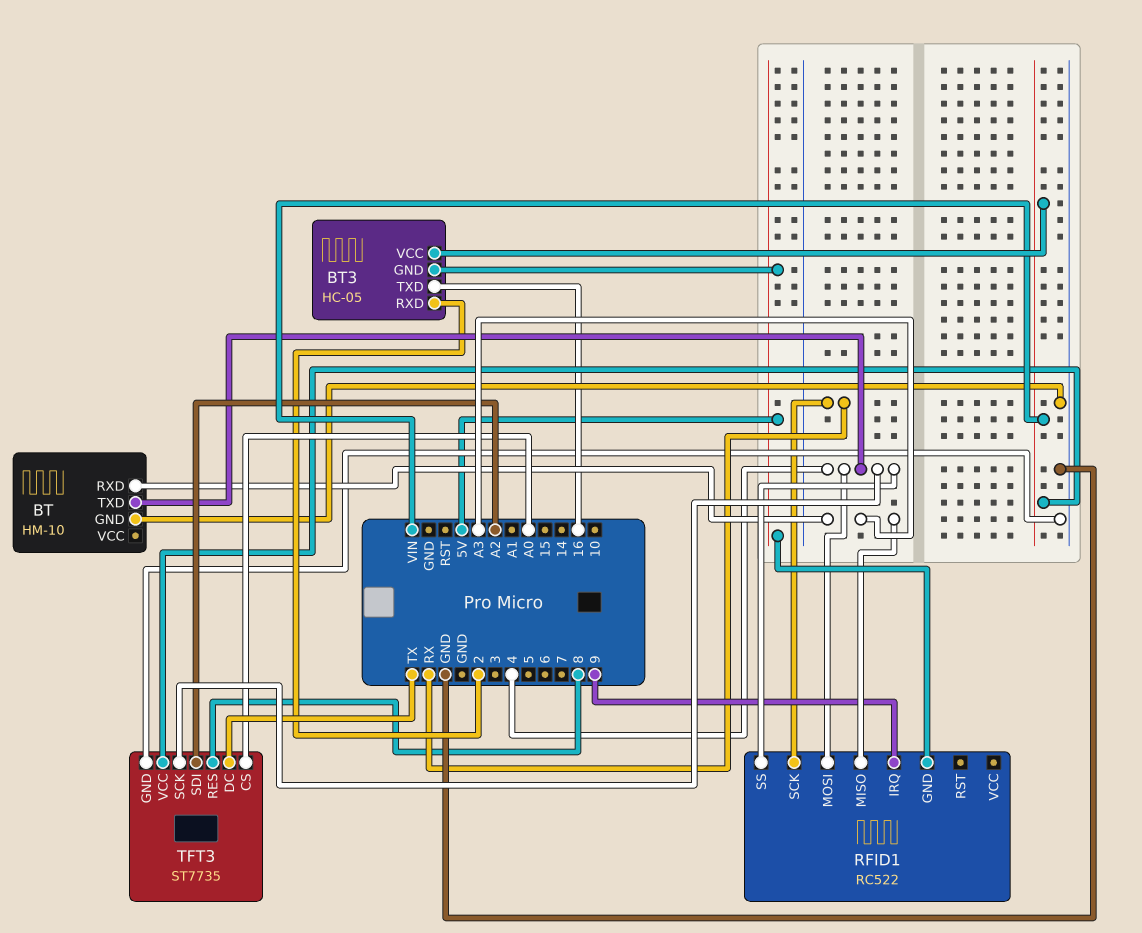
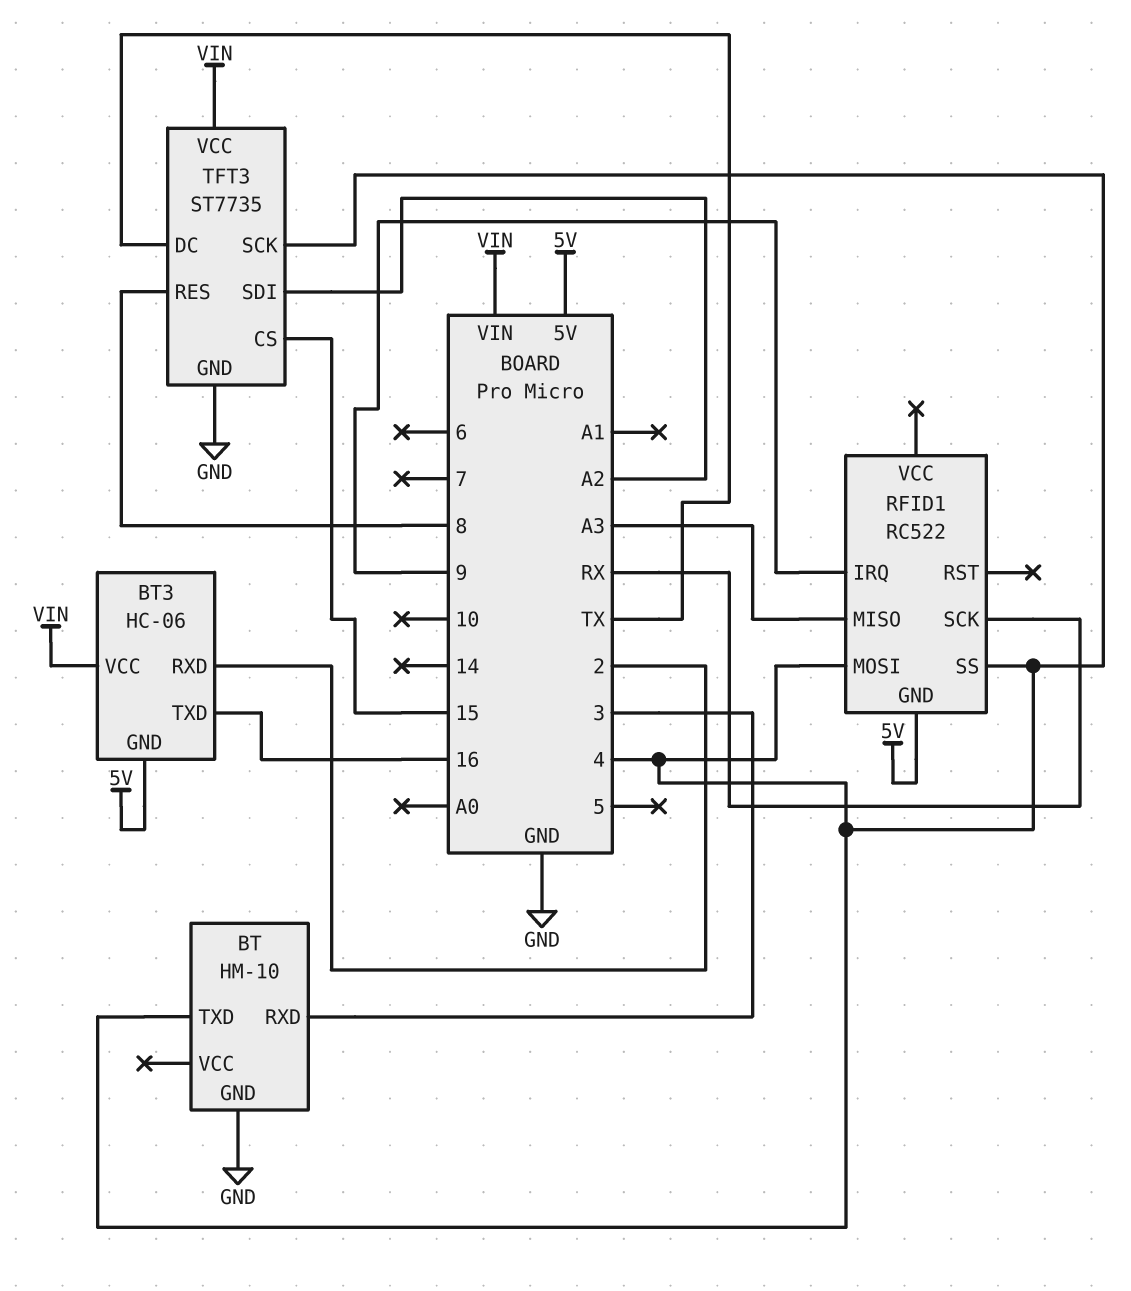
BT pin RXD: A3 -> 3
BT3: HC-05 -> HC-06
TFT3 pin CS: A0 -> 15

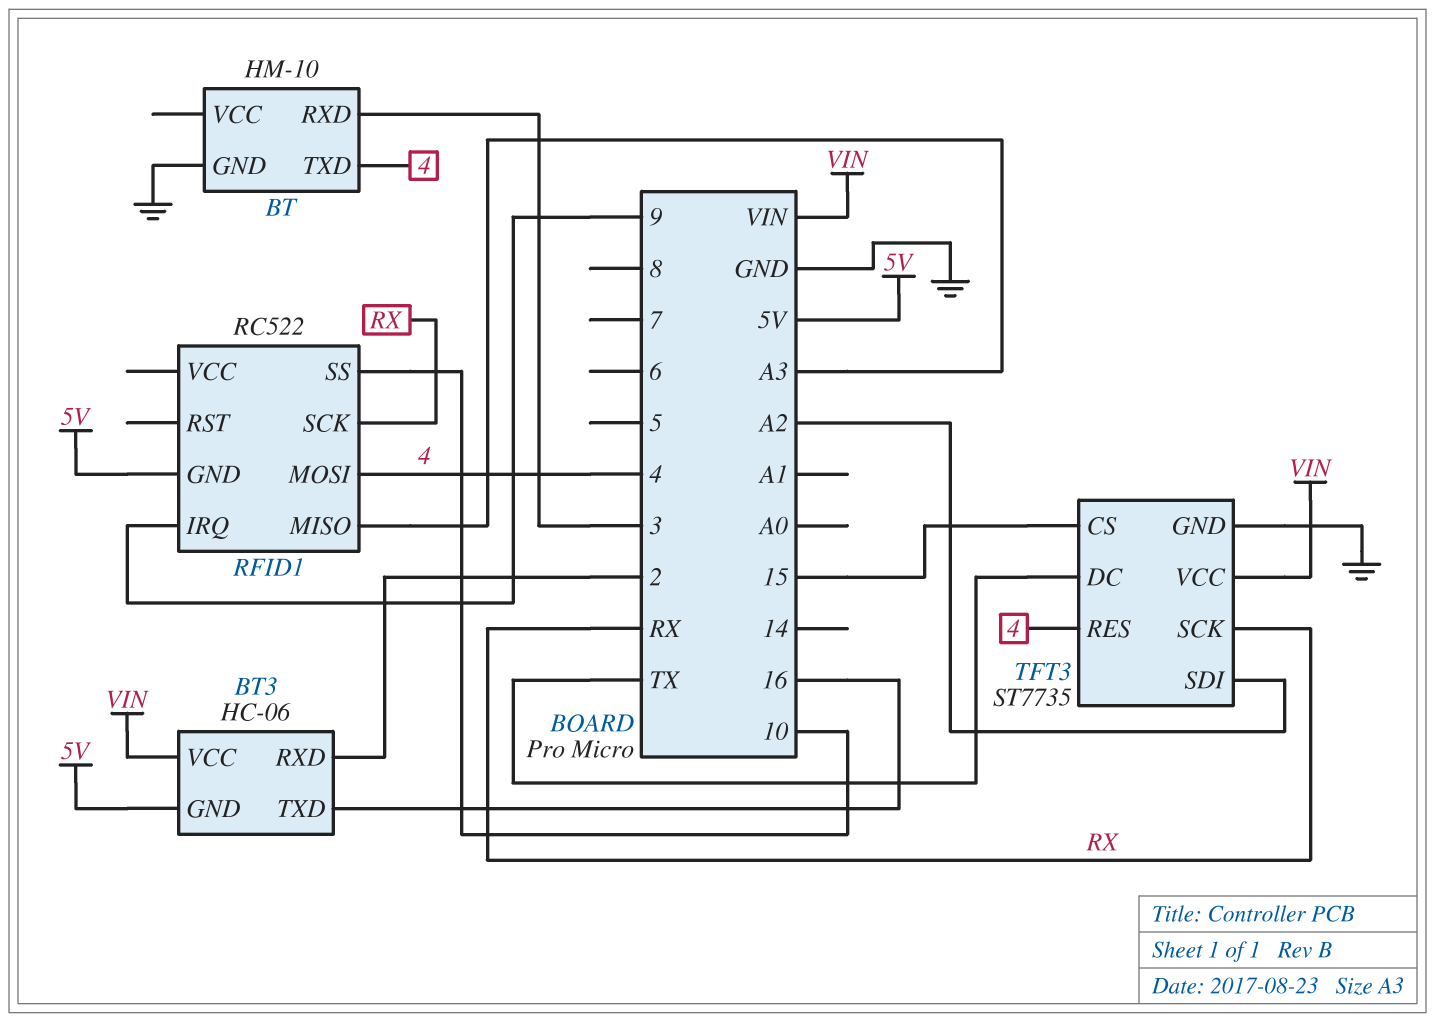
RFID1 pin SS: 4 -> 10
TFT3 pin RES: 8 -> 4
TFT3 pin SCK: 4 -> RX

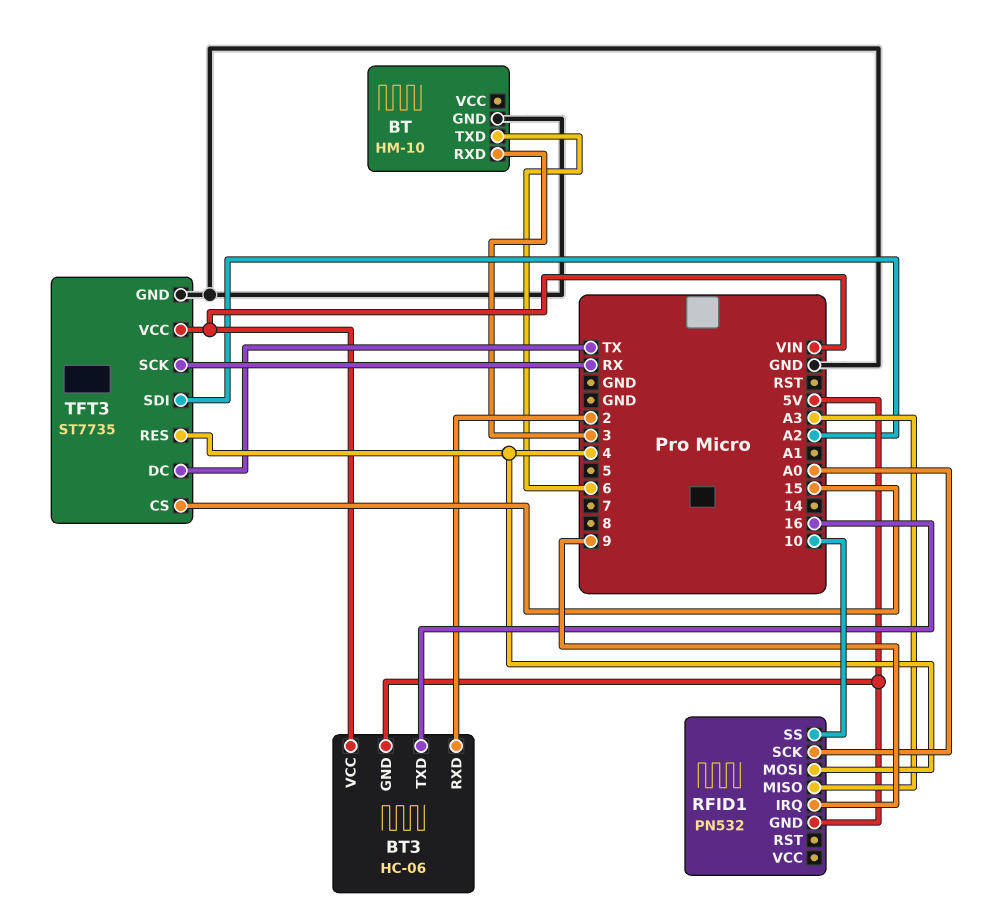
BT pin TXD: 4 -> 6
RFID1: RC522 -> PN532
RFID1 pin SCK: RX -> A0

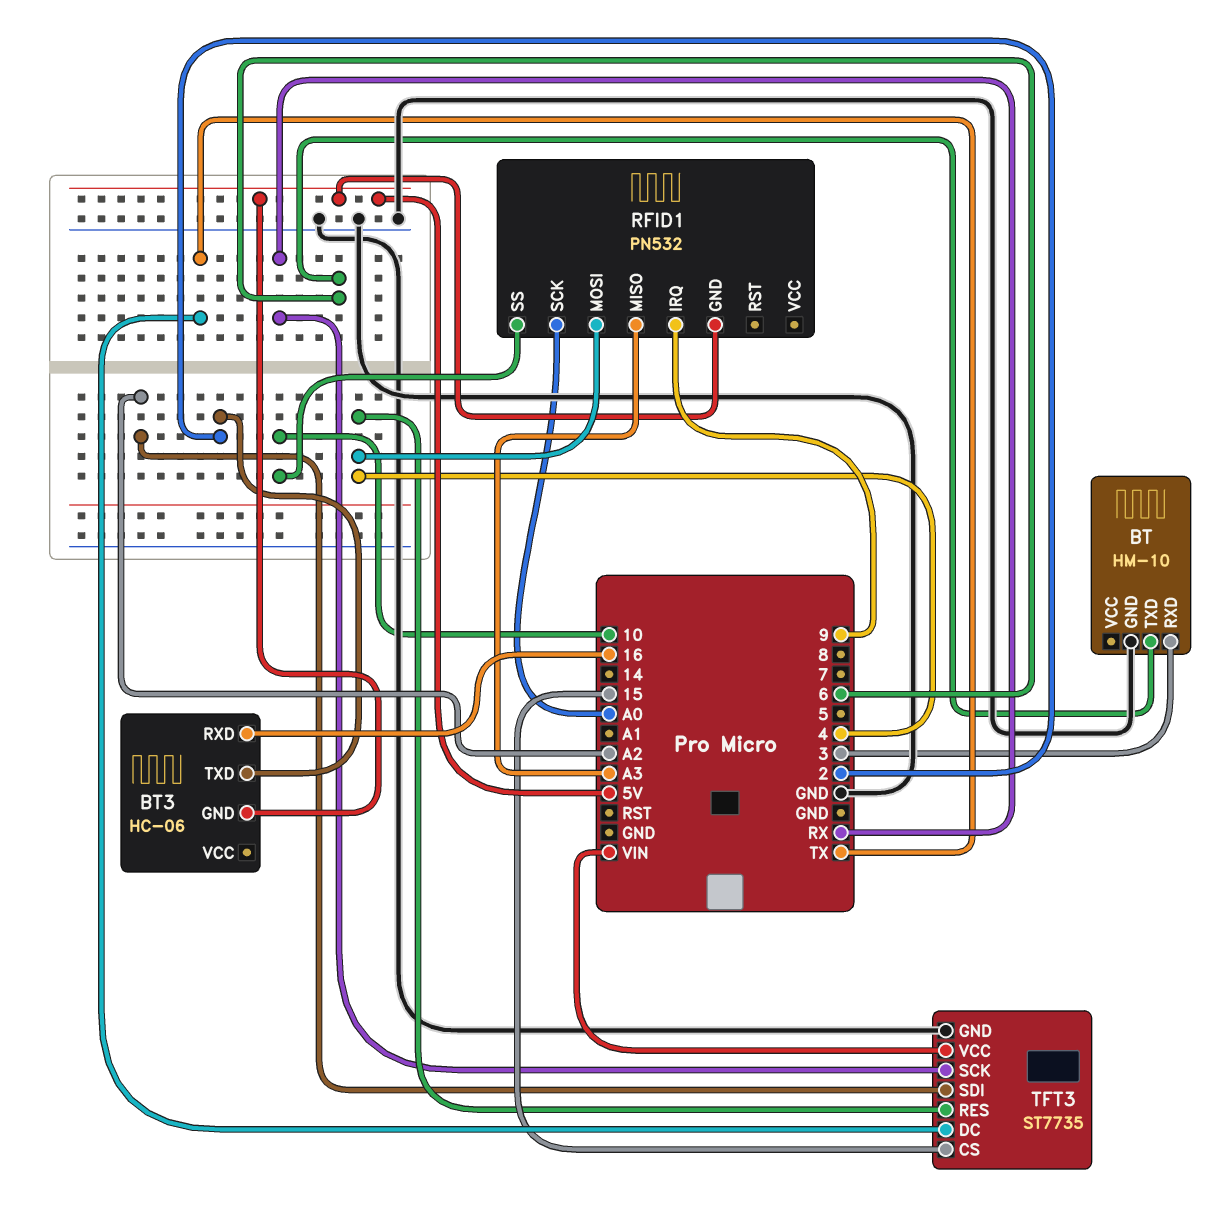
BT3 pin RXD: 2 -> 16
BT3 pin TXD: 16 -> 2
BT3 pin VCC: VIN -> none

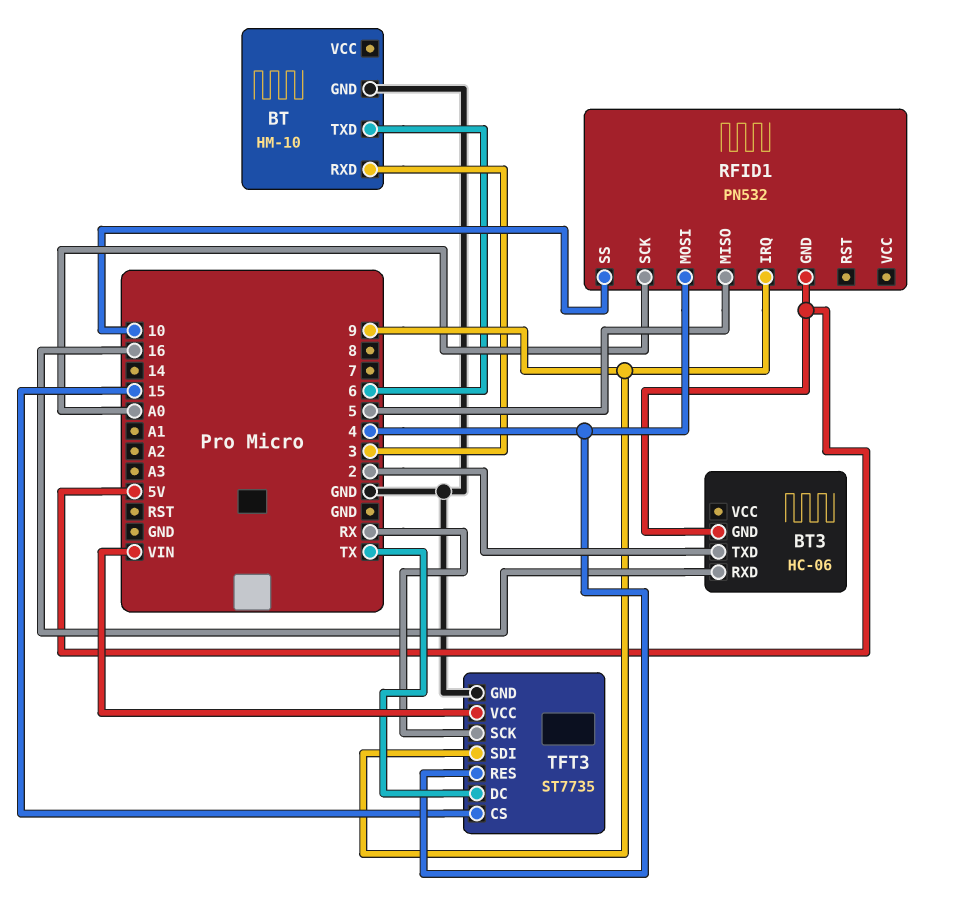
RFID1 pin MISO: A3 -> 5
TFT3 pin SDI: A2 -> 9

